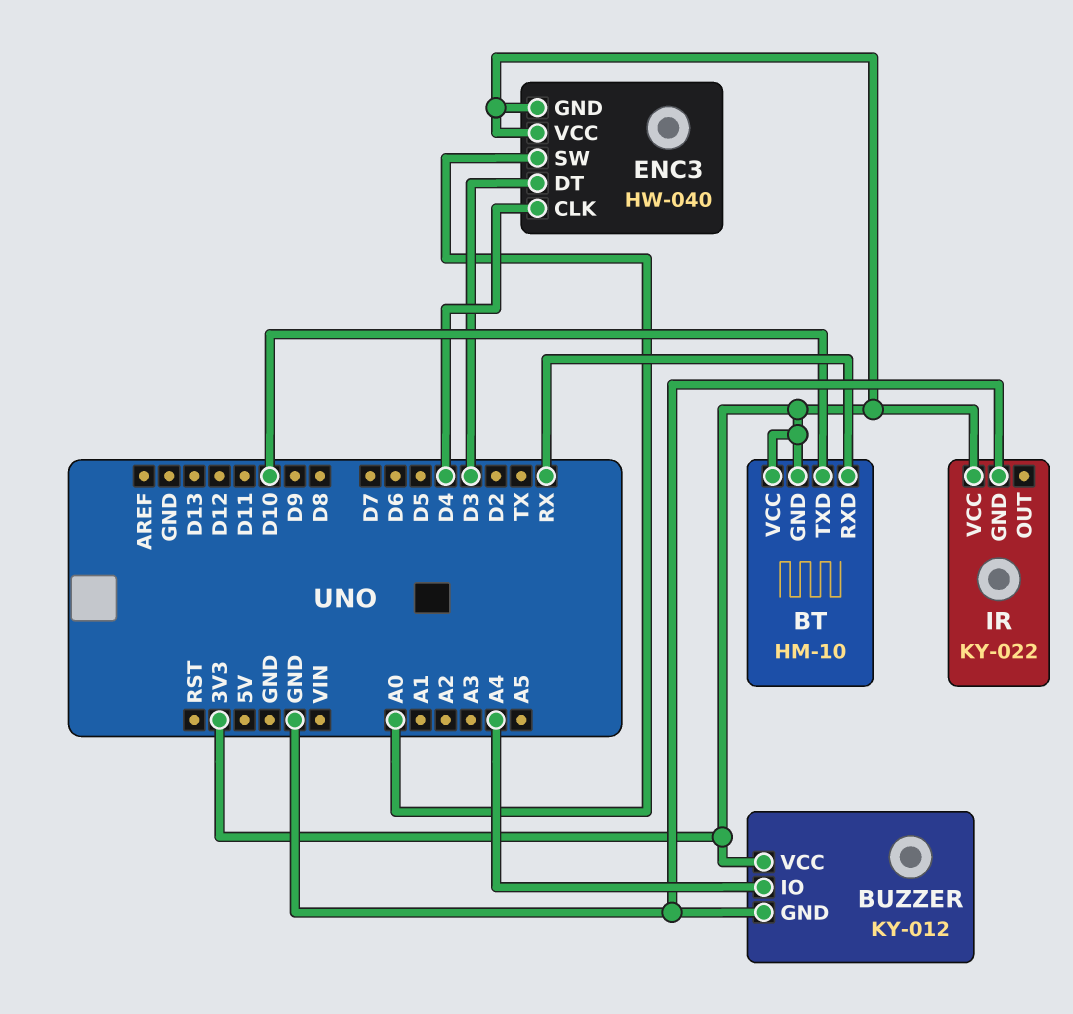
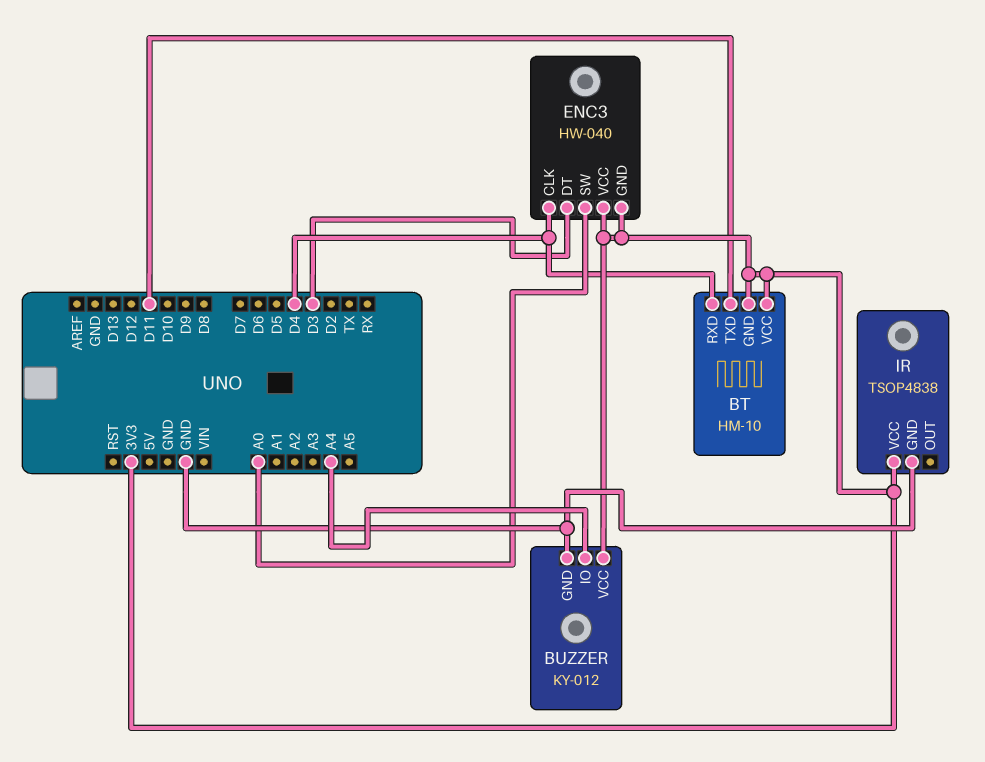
BT pin RXD: RX -> D4
BT pin TXD: D10 -> D11
IR: KY-022 -> TSOP4838

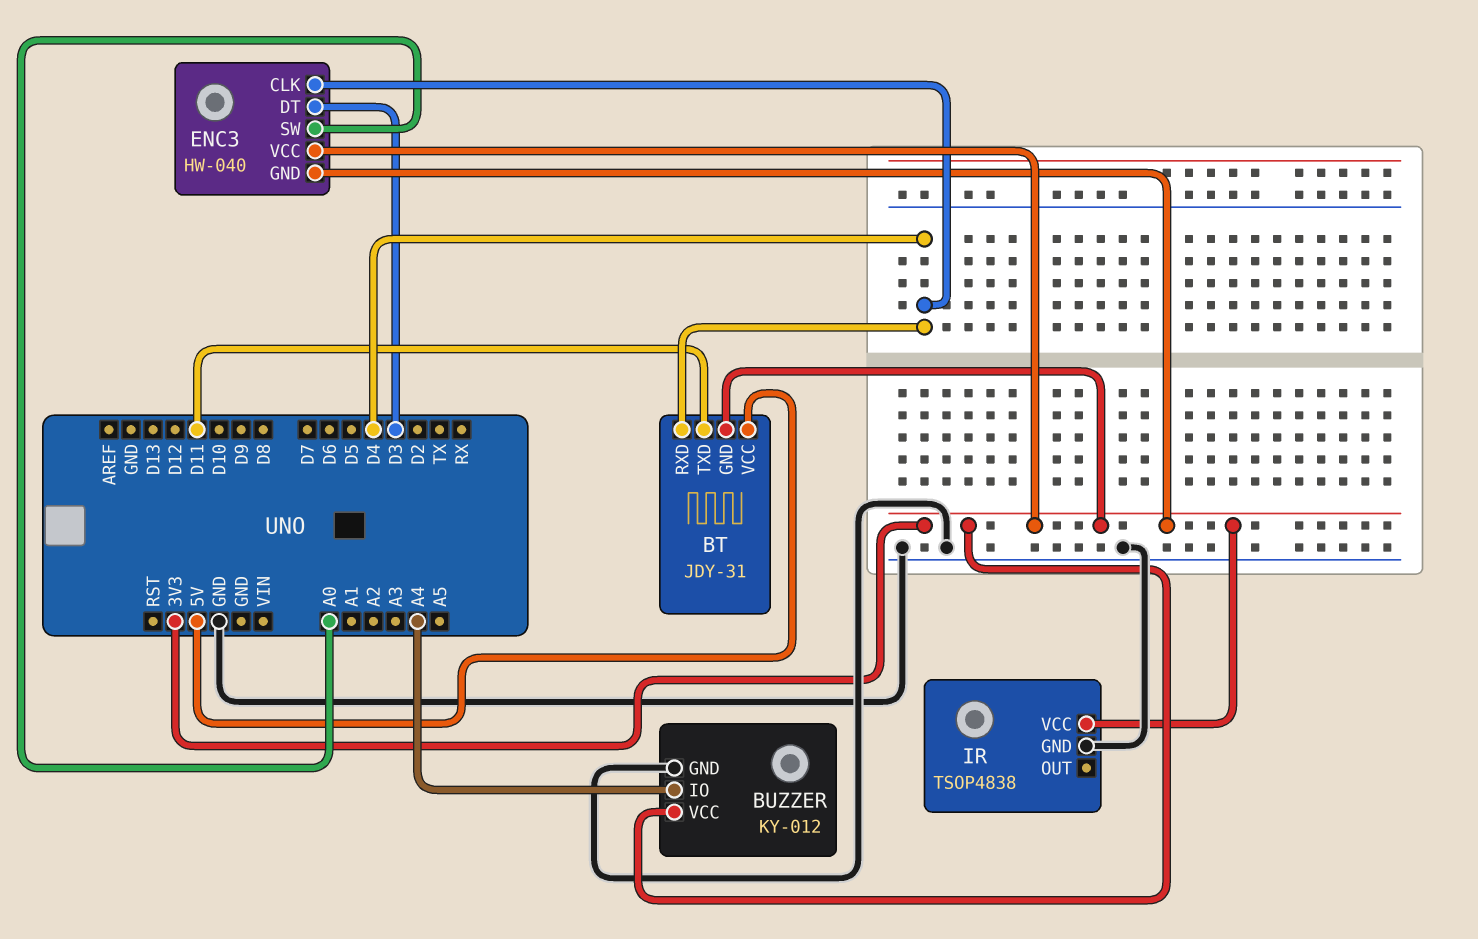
BT: HM-10 -> JDY-31
BT pin VCC: 3V3 -> 5V

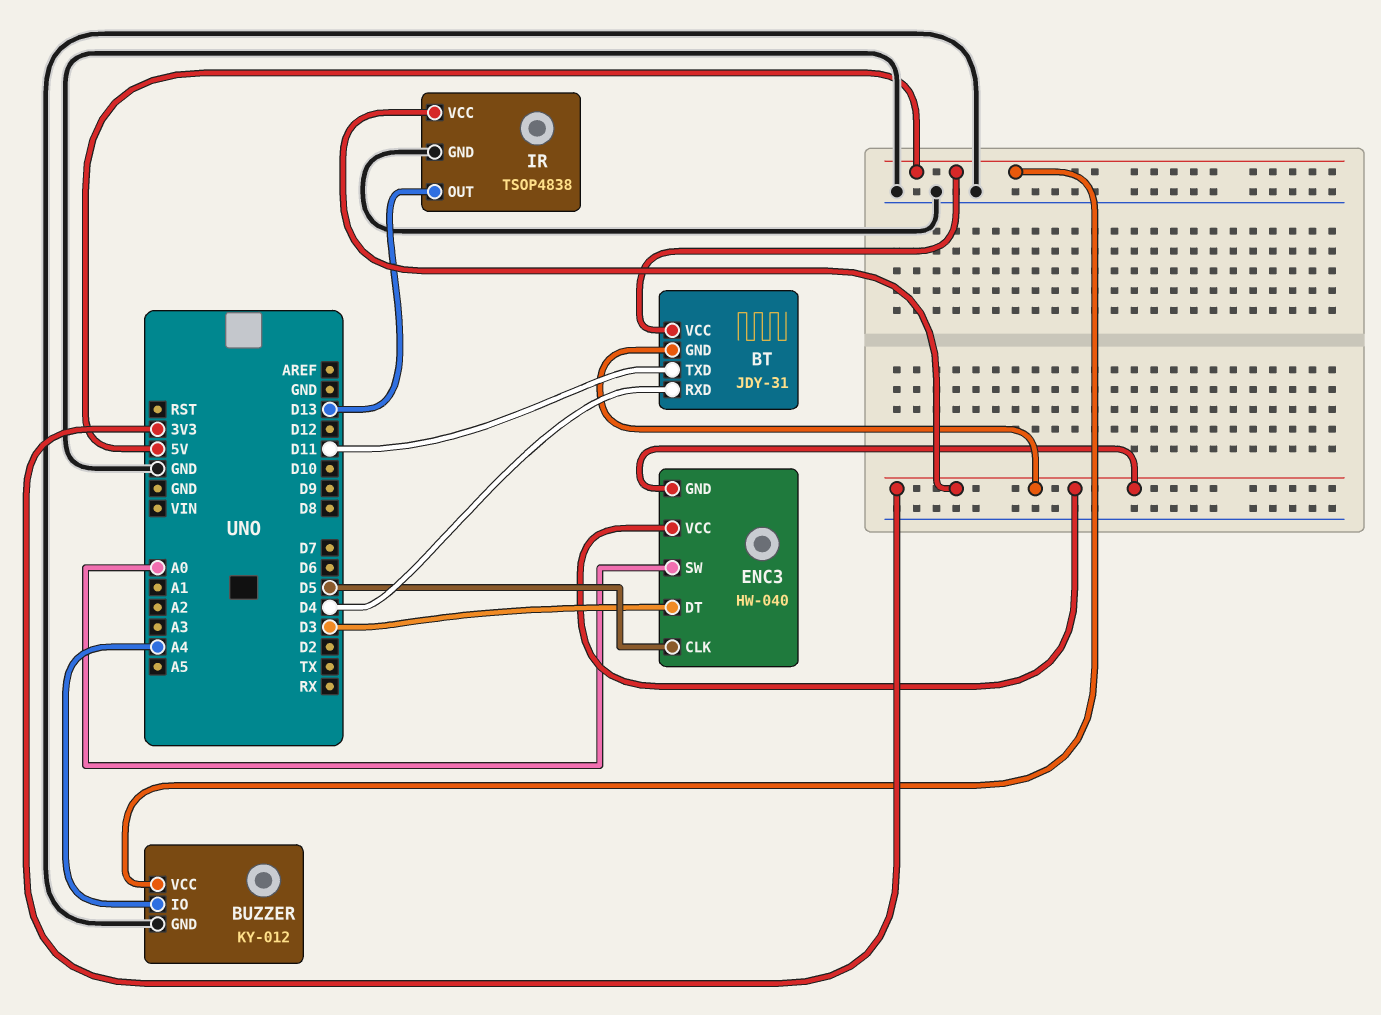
BUZZER pin VCC: 3V3 -> 5V
ENC3 pin CLK: D4 -> D5
IR pin OUT: none -> D13

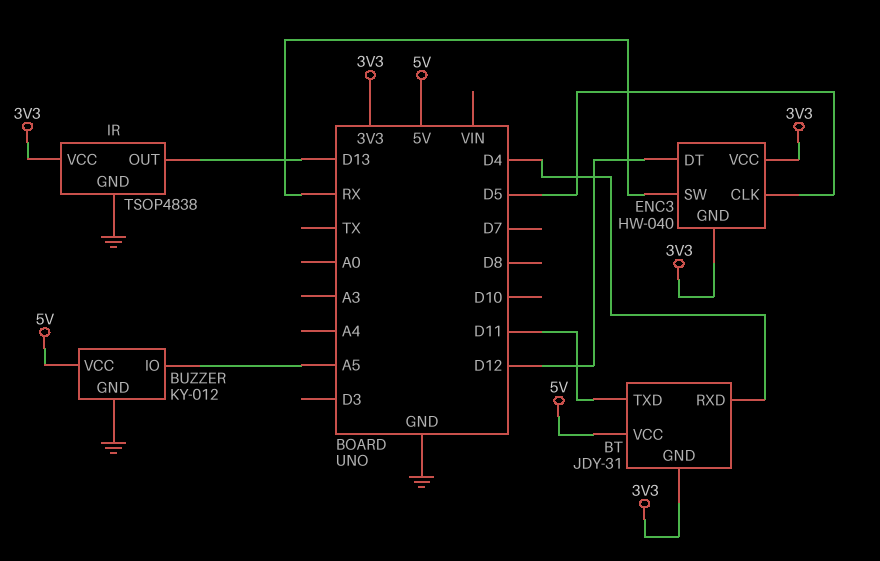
BUZZER pin IO: A4 -> A5
ENC3 pin DT: D3 -> D12
ENC3 pin SW: A0 -> RX

